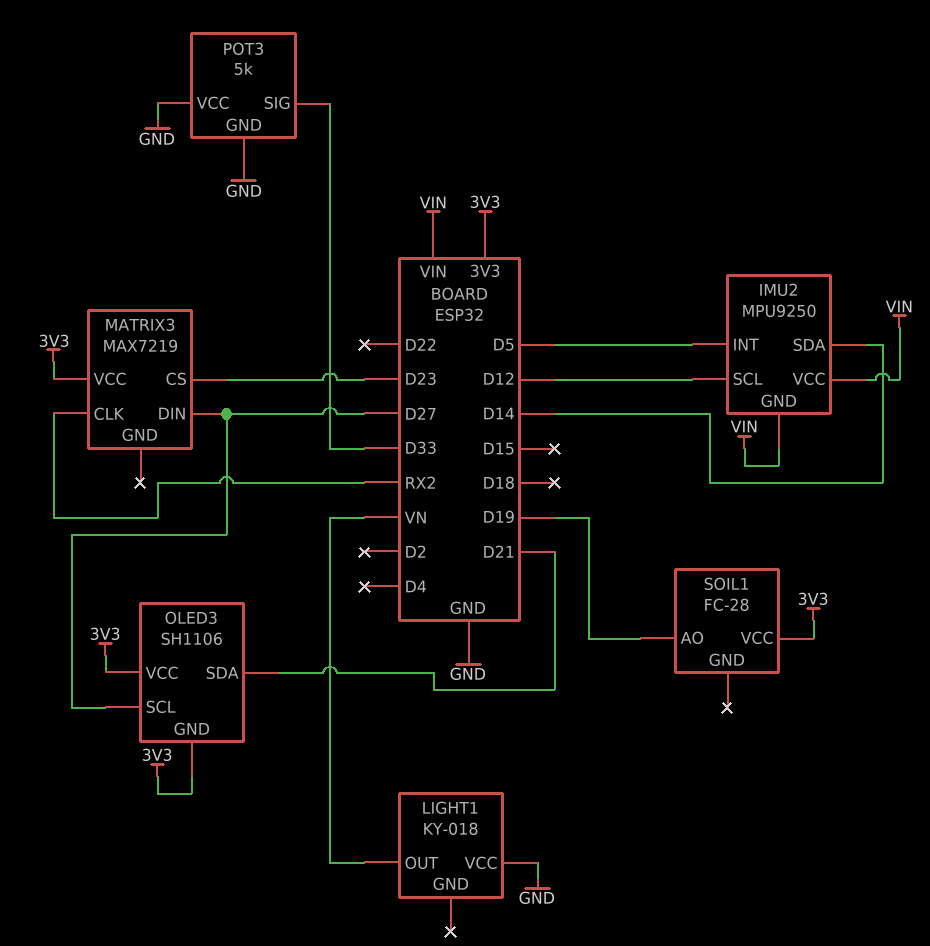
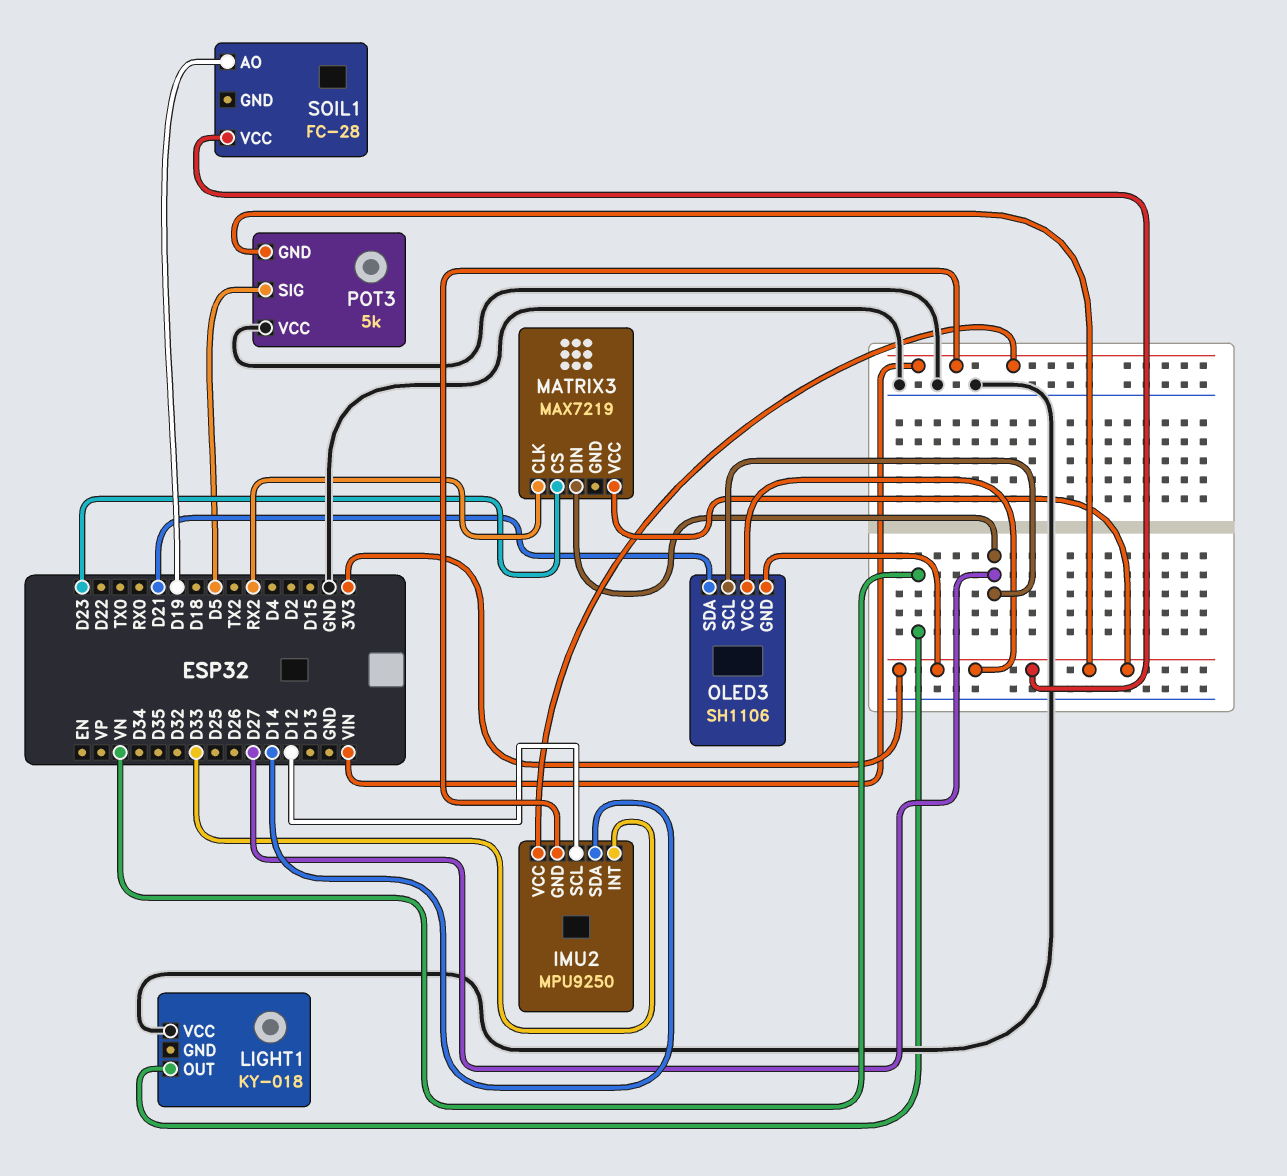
IMU2 pin INT: D5 -> D33
POT3 pin GND: GND -> 3V3
POT3 pin SIG: D33 -> D5

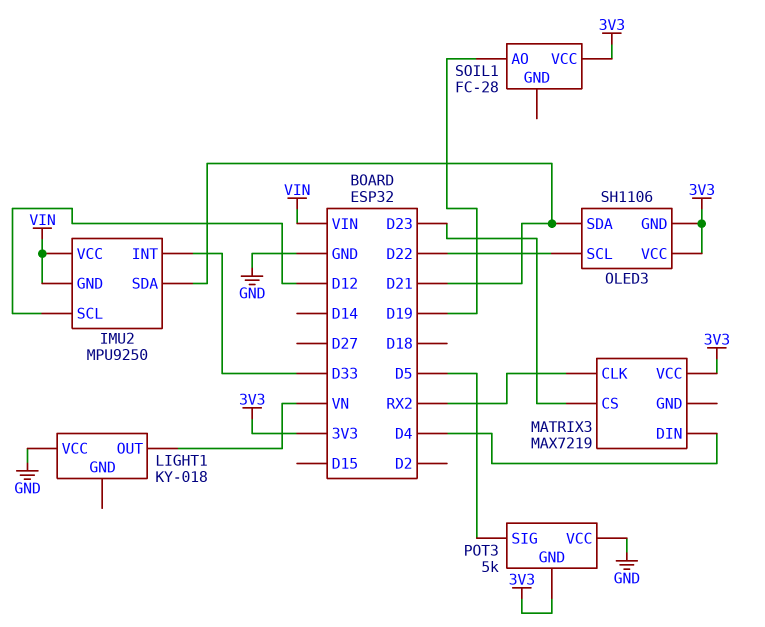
IMU2 pin SDA: D14 -> D21
MATRIX3 pin DIN: D27 -> D4
OLED3 pin SCL: D27 -> D22

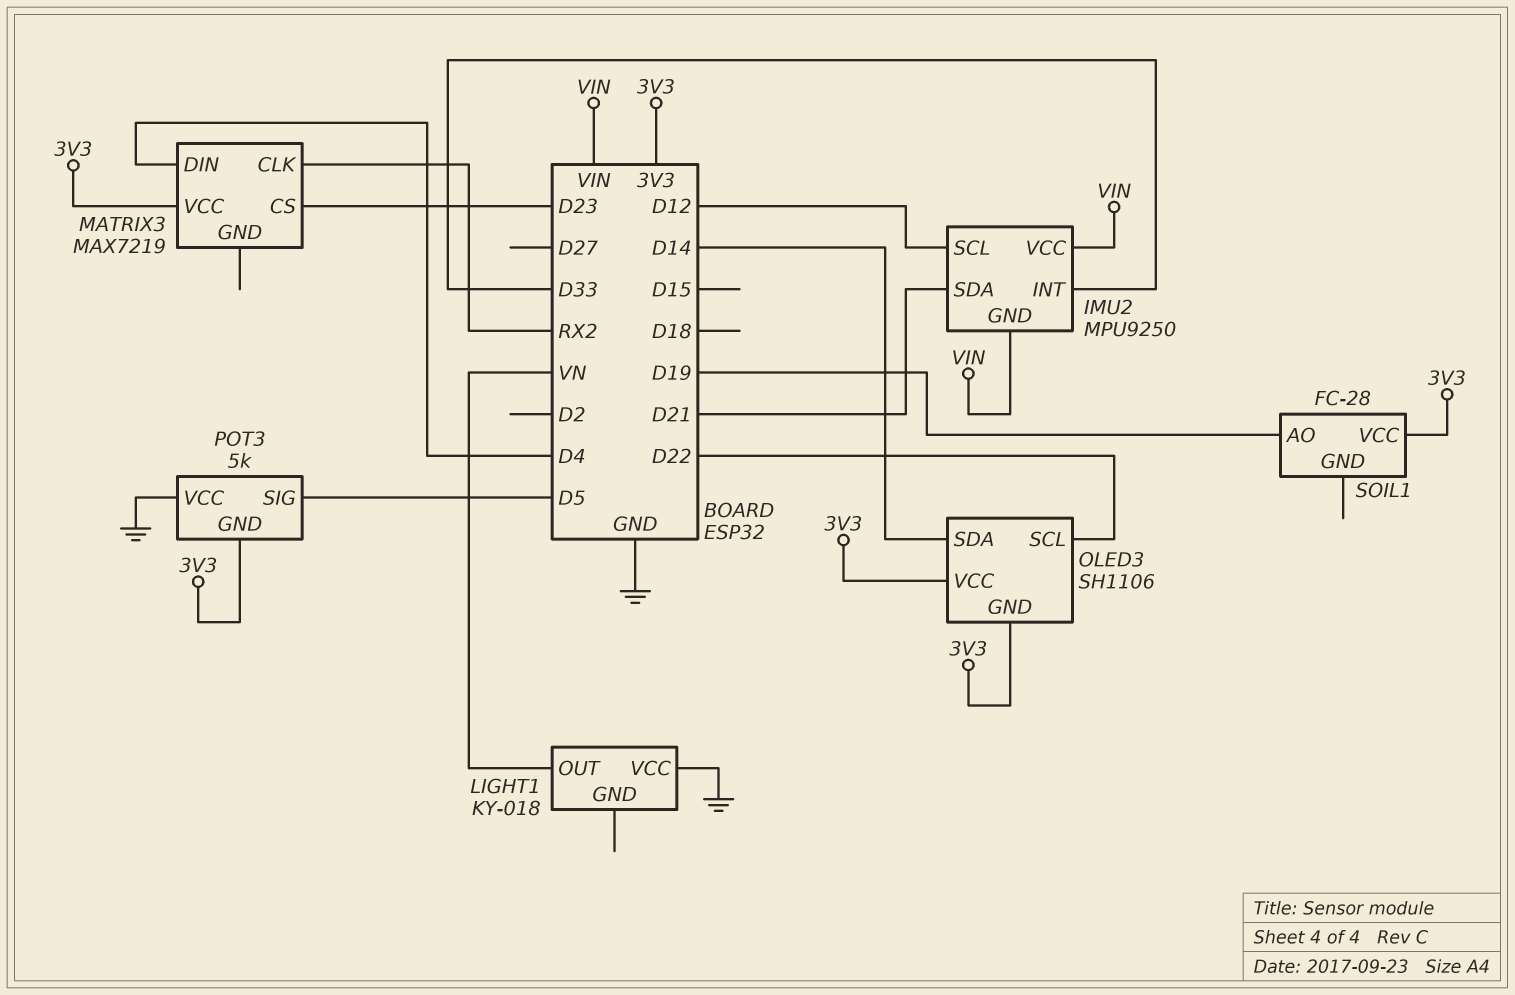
OLED3 pin SDA: D21 -> D14

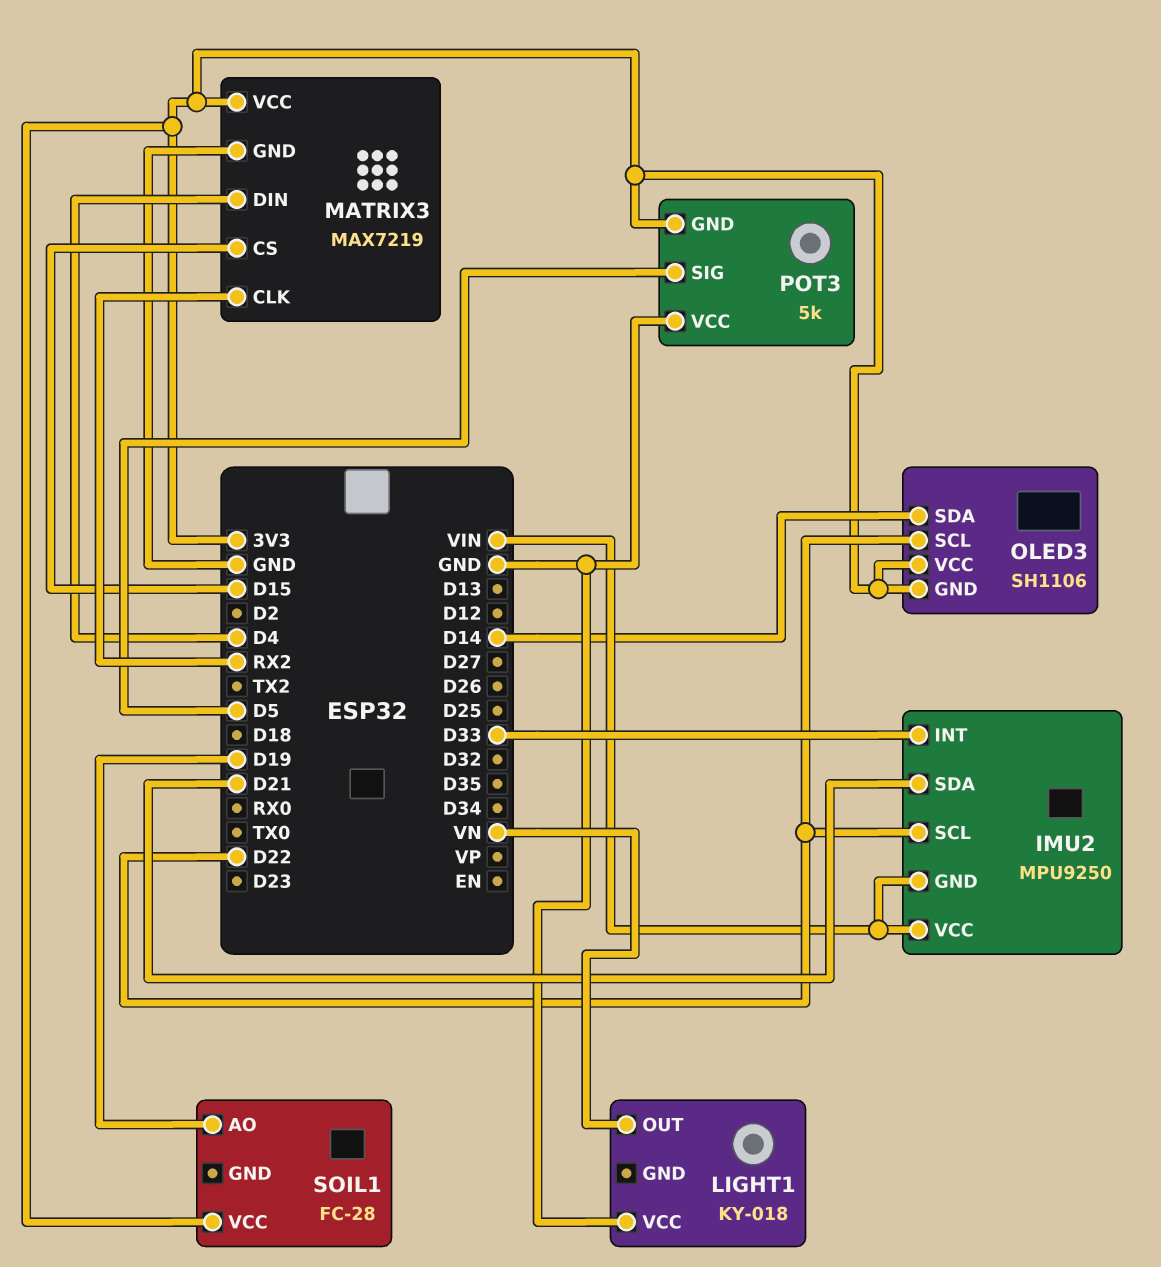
IMU2 pin SCL: D12 -> D22
MATRIX3 pin CS: D23 -> D15
MATRIX3 pin GND: none -> GND

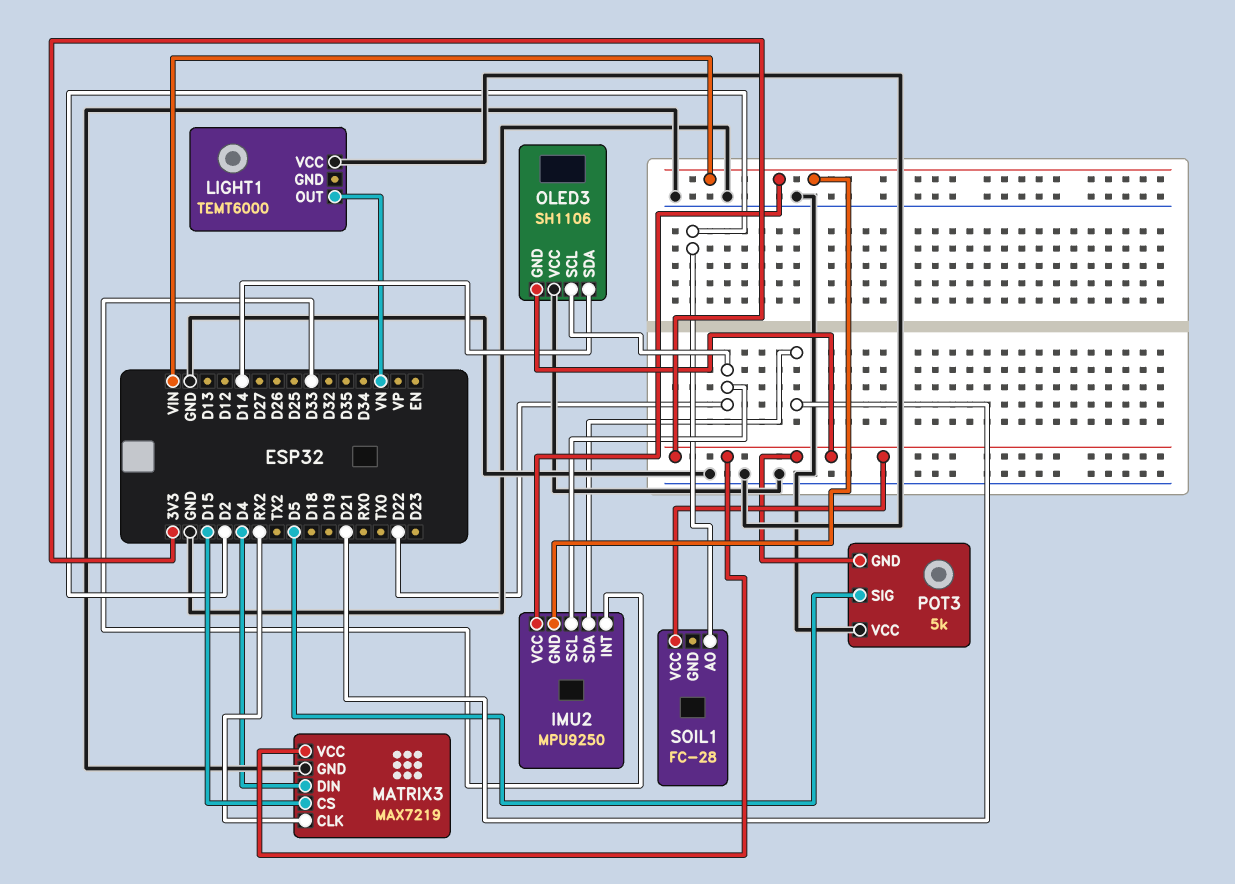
LIGHT1: KY-018 -> TEMT6000
OLED3 pin VCC: 3V3 -> GND
SOIL1 pin AO: D19 -> D2

